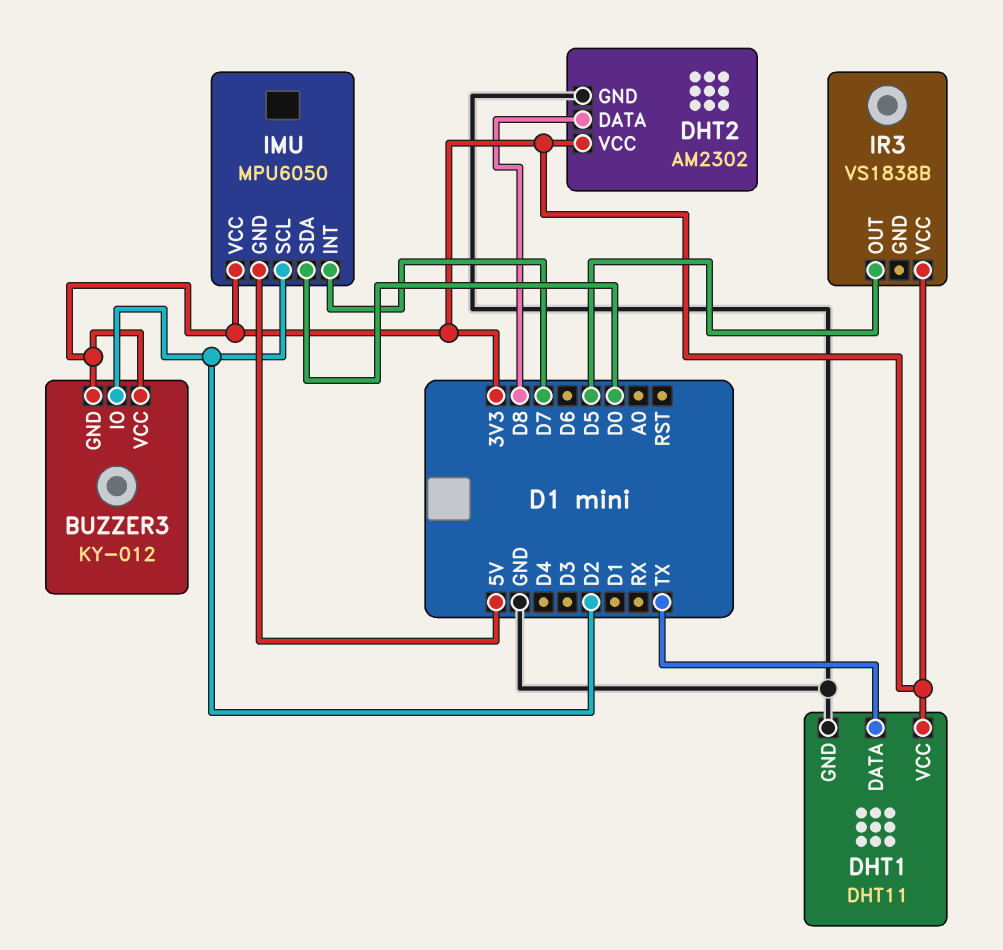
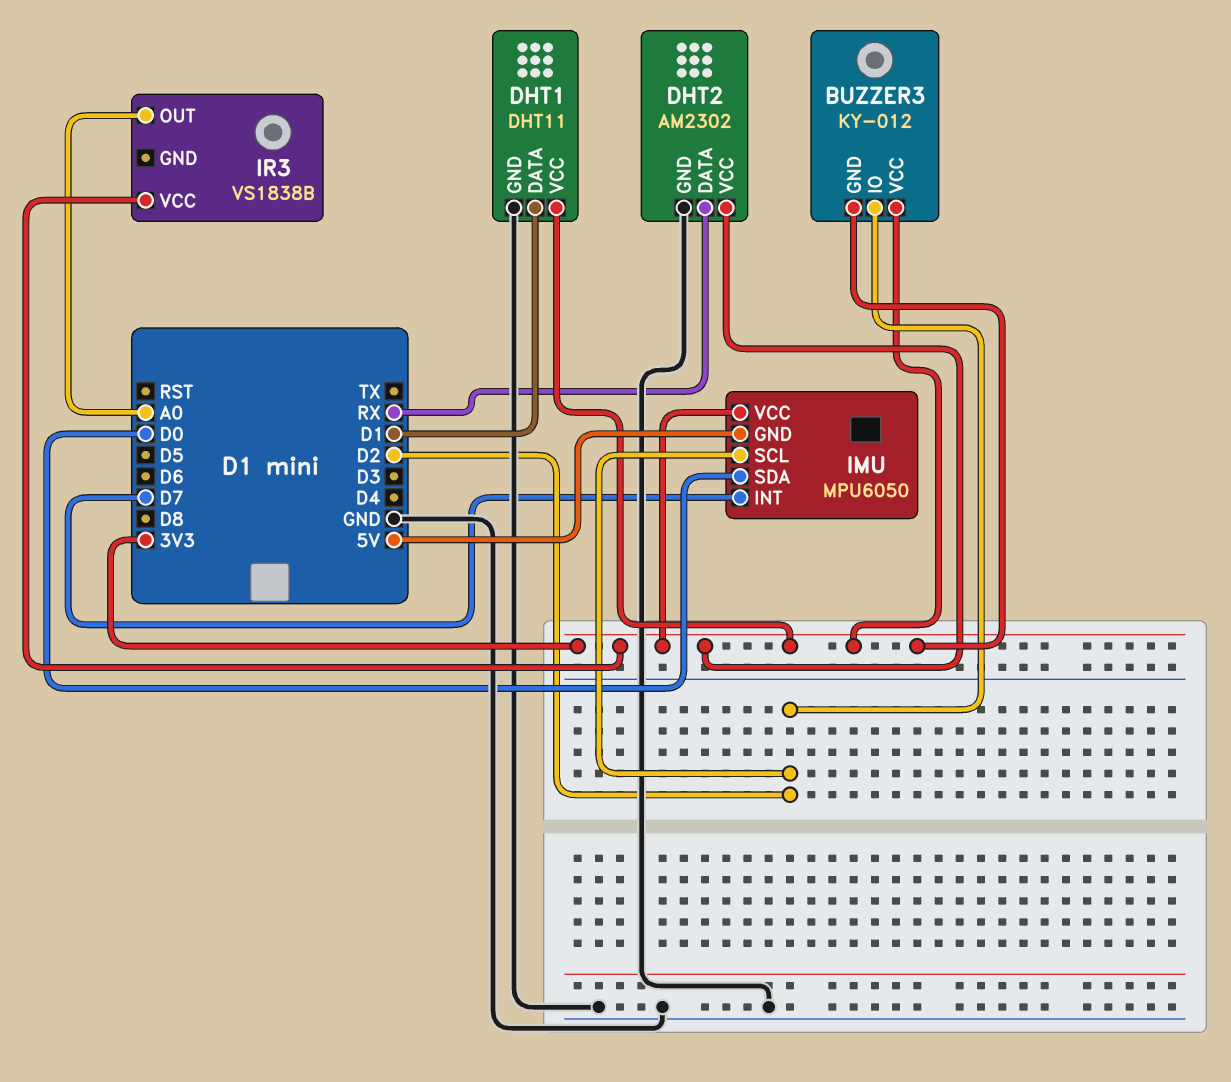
DHT1 pin DATA: TX -> D1
DHT2 pin DATA: D8 -> RX
IR3 pin OUT: D5 -> A0

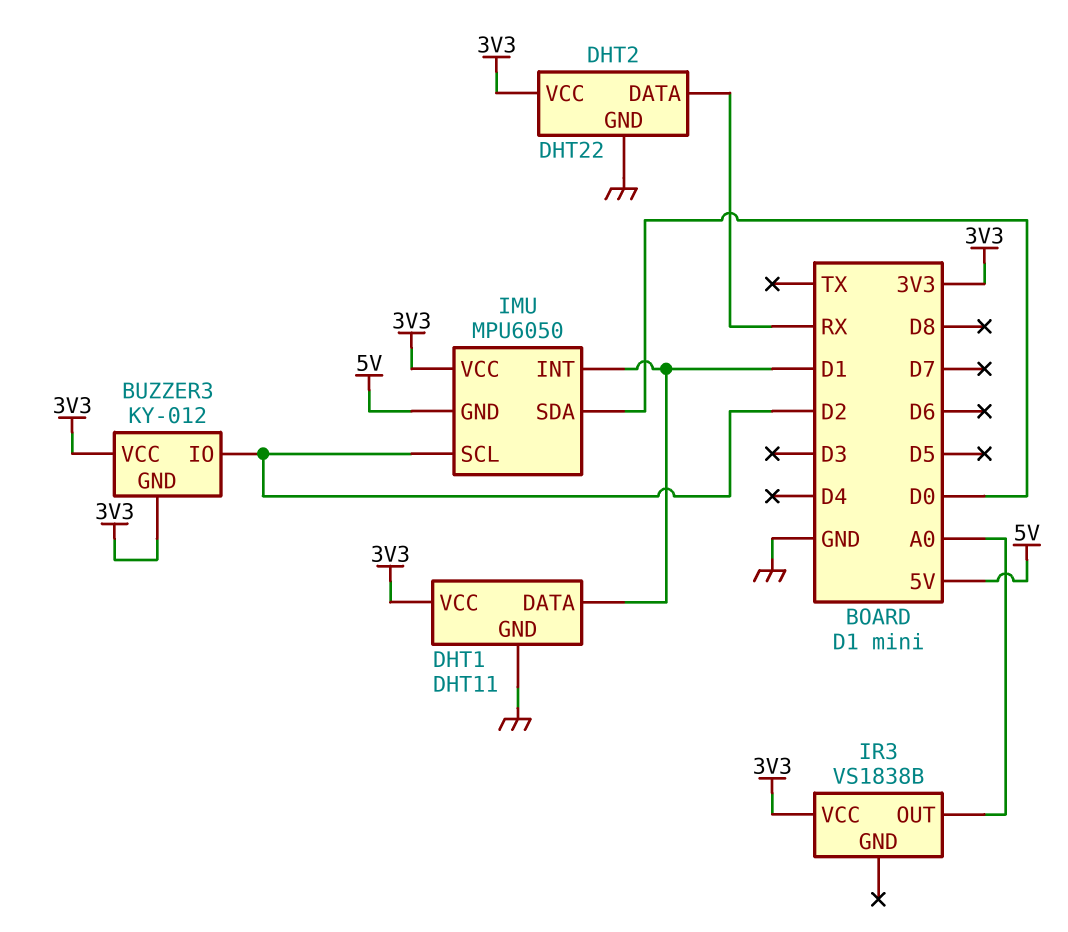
DHT2: AM2302 -> DHT22
IMU pin INT: D7 -> D1

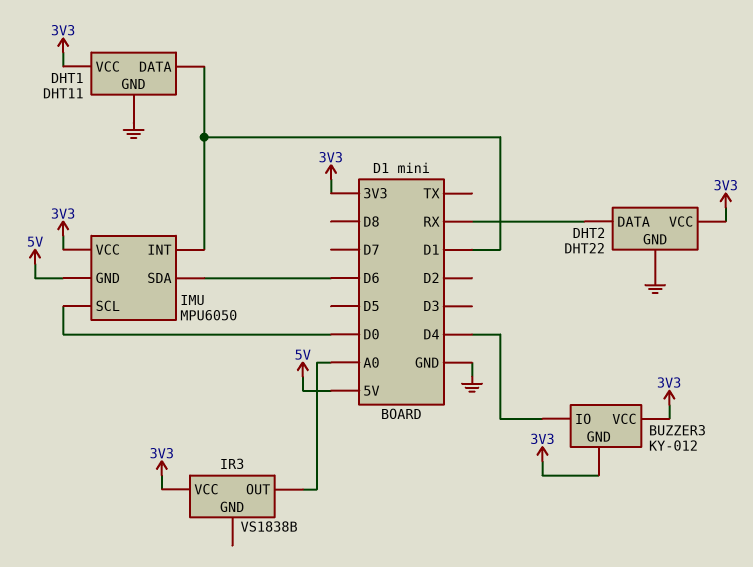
BUZZER3 pin IO: D2 -> D4
IMU pin SCL: D2 -> D0
IMU pin SDA: D0 -> D6

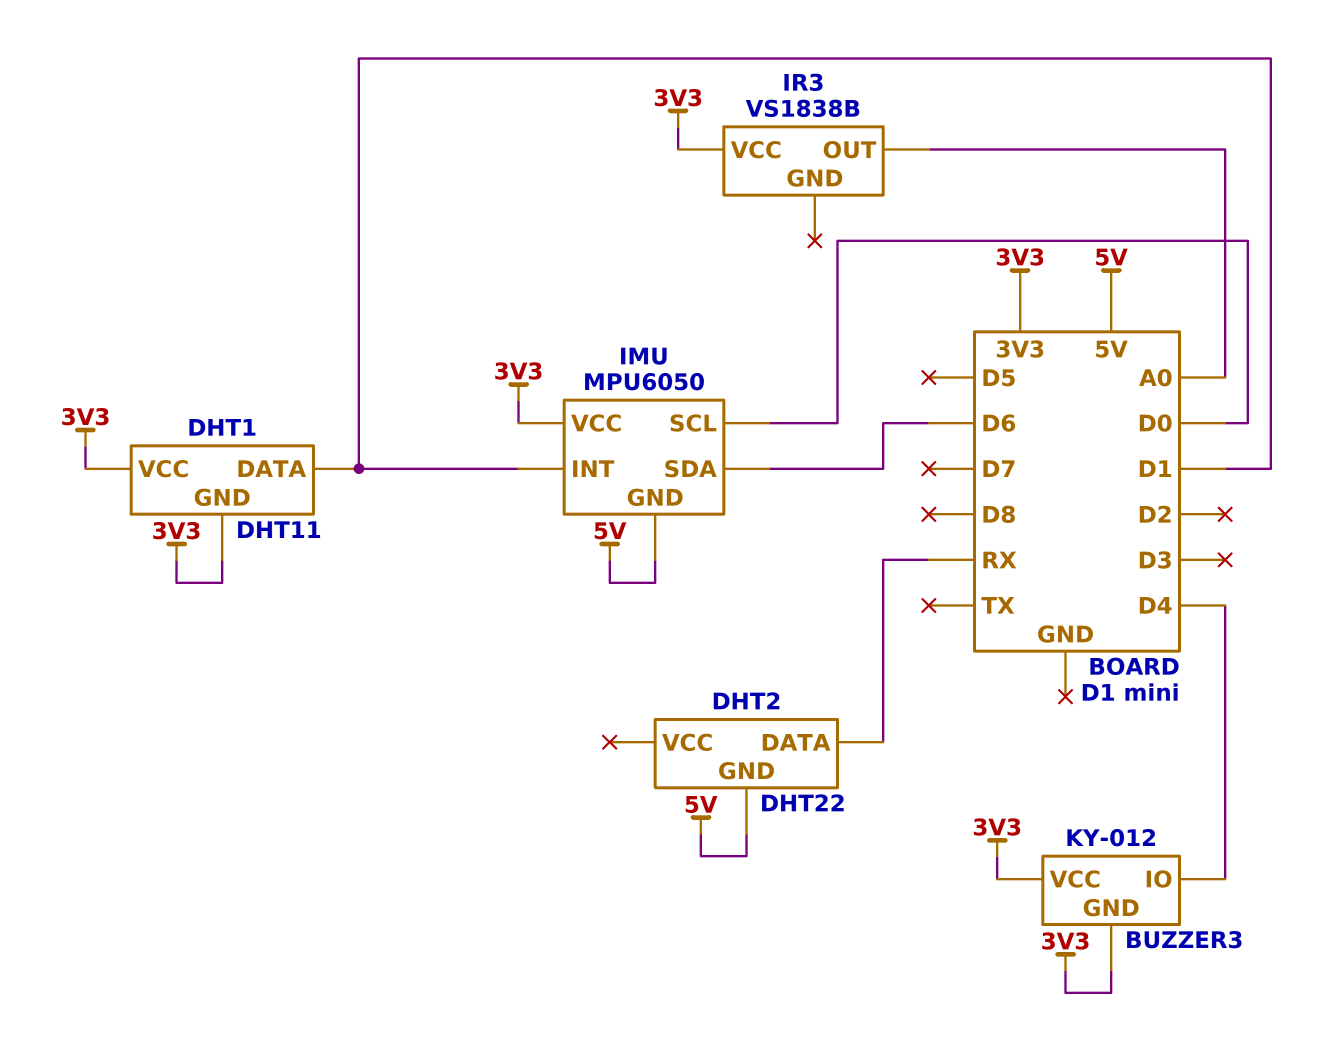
DHT1 pin GND: GND -> 3V3
DHT2 pin GND: GND -> 5V
DHT2 pin VCC: 3V3 -> none

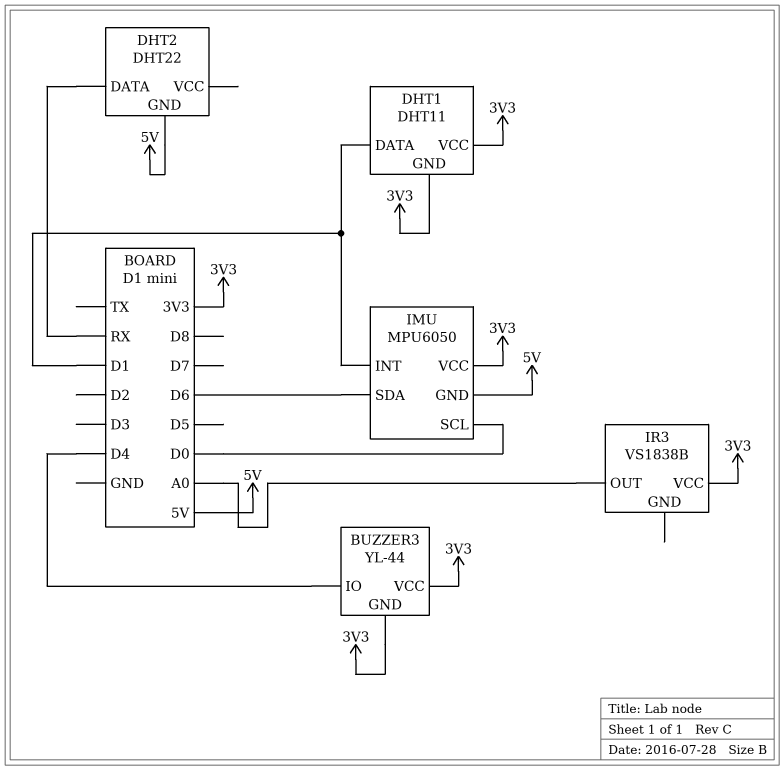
BUZZER3: KY-012 -> YL-44

